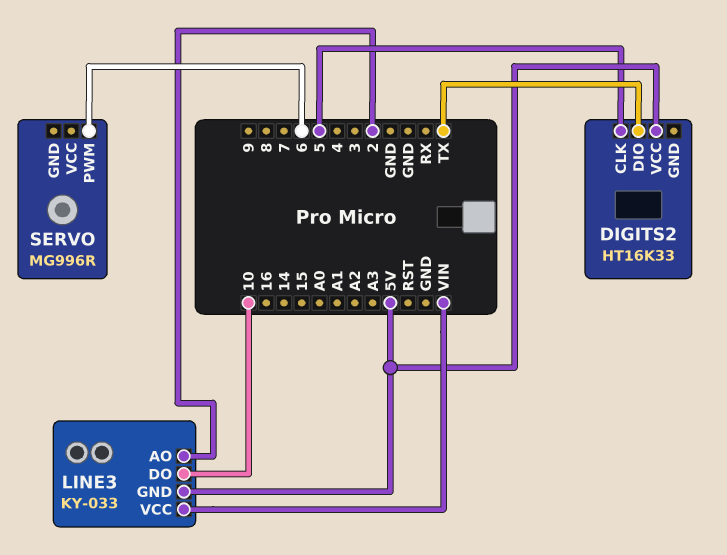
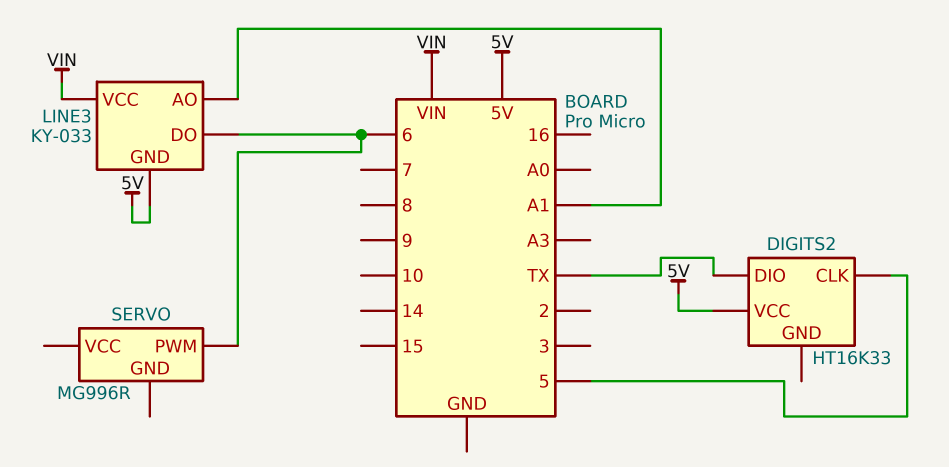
LINE3 pin AO: 2 -> A1
LINE3 pin DO: 10 -> 6

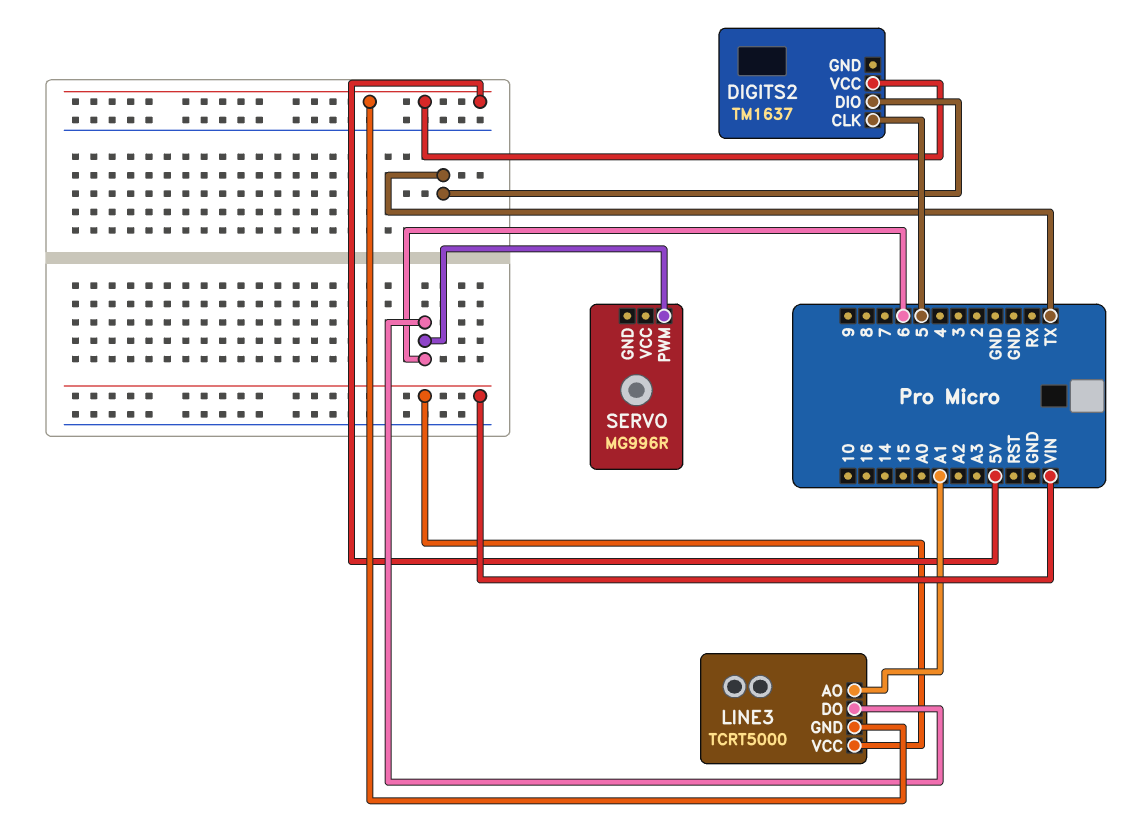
DIGITS2: HT16K33 -> TM1637
LINE3: KY-033 -> TCRT5000

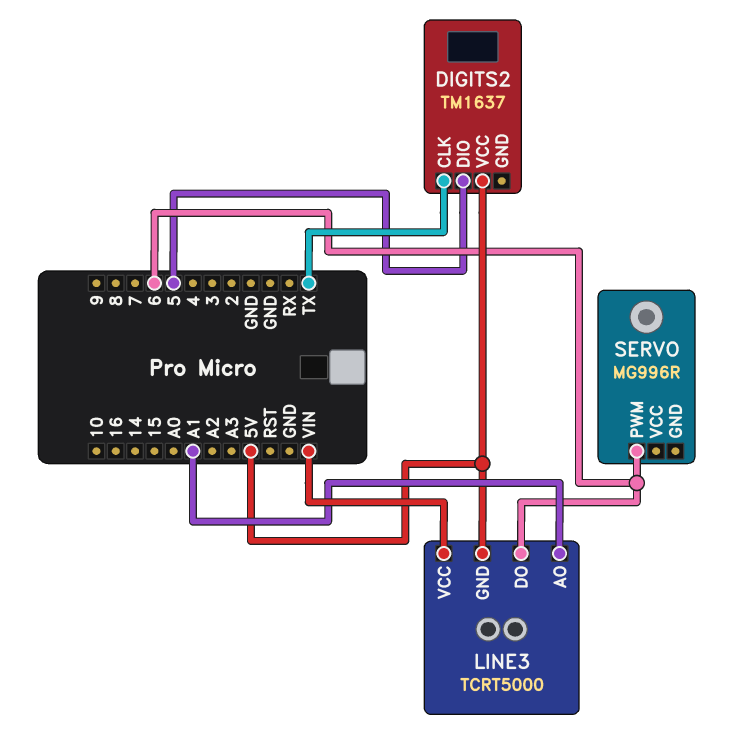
DIGITS2 pin CLK: 5 -> TX
DIGITS2 pin DIO: TX -> 5

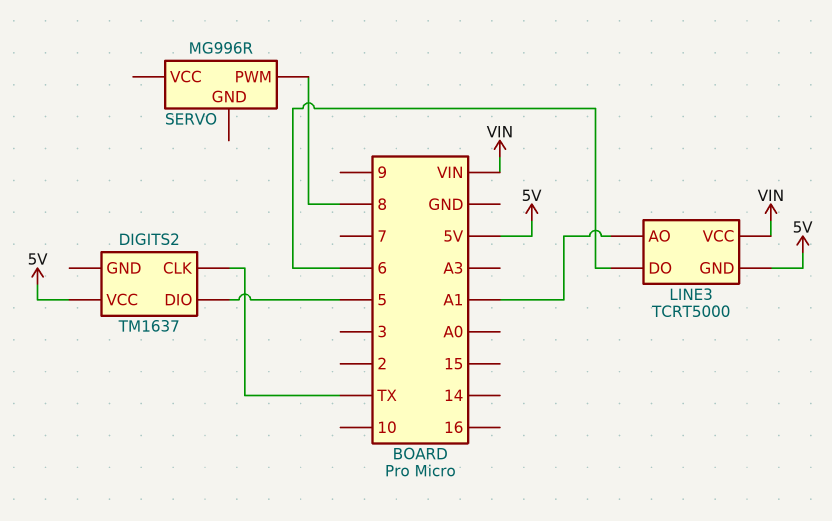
SERVO pin PWM: 6 -> 8

